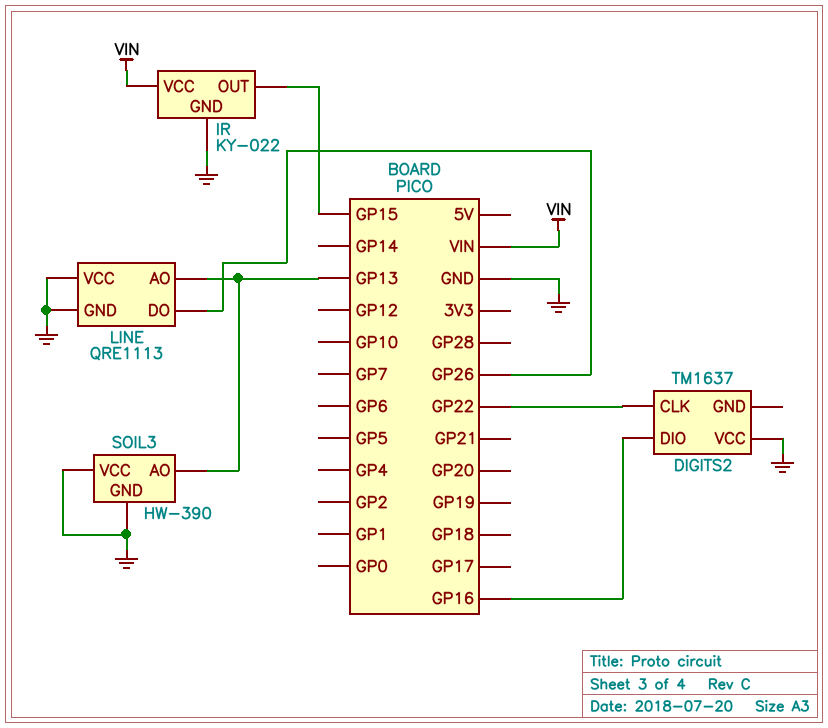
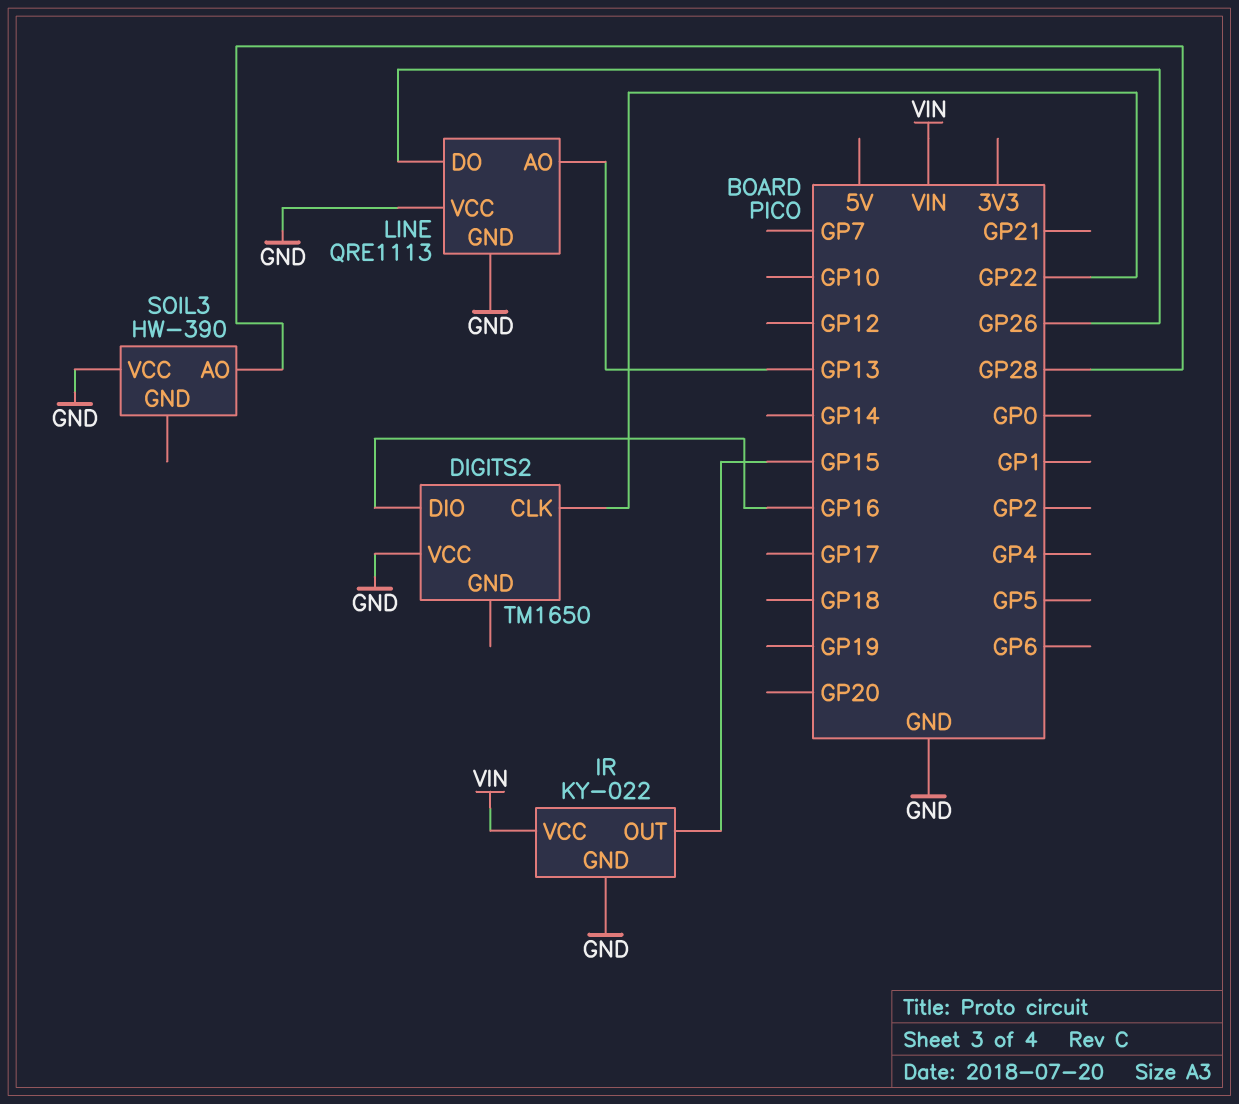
DIGITS2: TM1637 -> TM1650
SOIL3 pin AO: GP13 -> GP28
SOIL3 pin GND: GND -> none

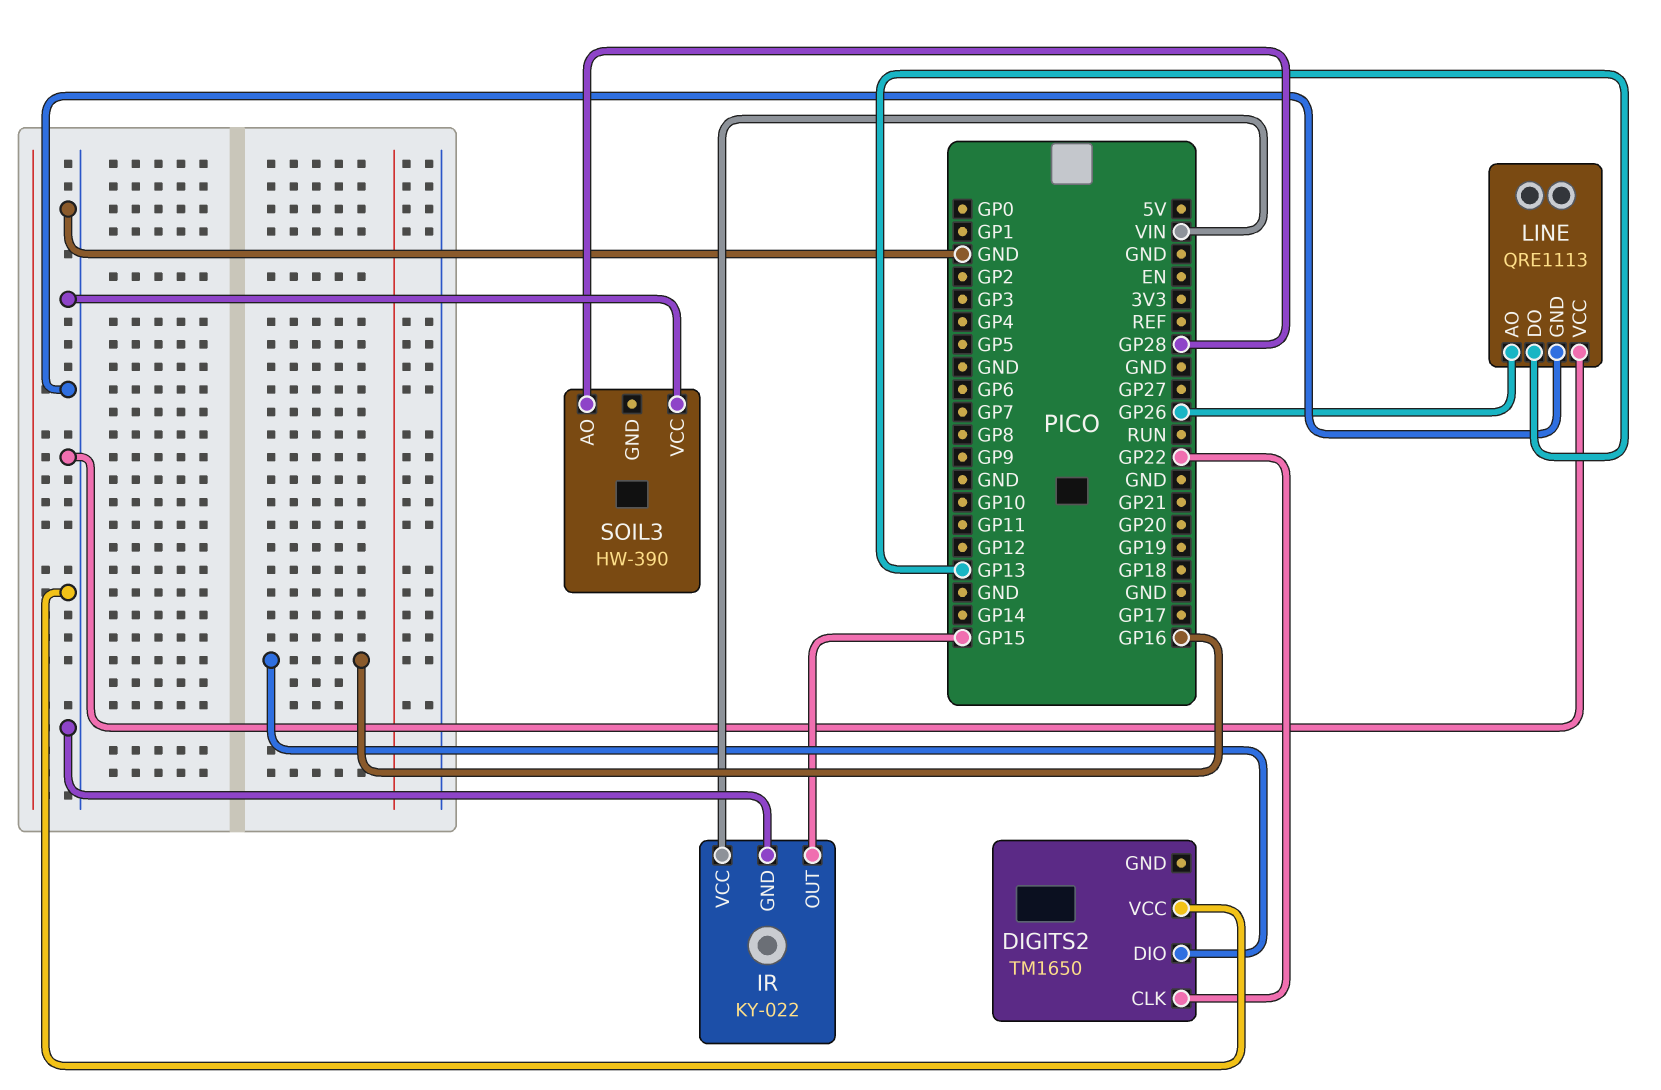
LINE pin AO: GP13 -> GP26
LINE pin DO: GP26 -> GP13

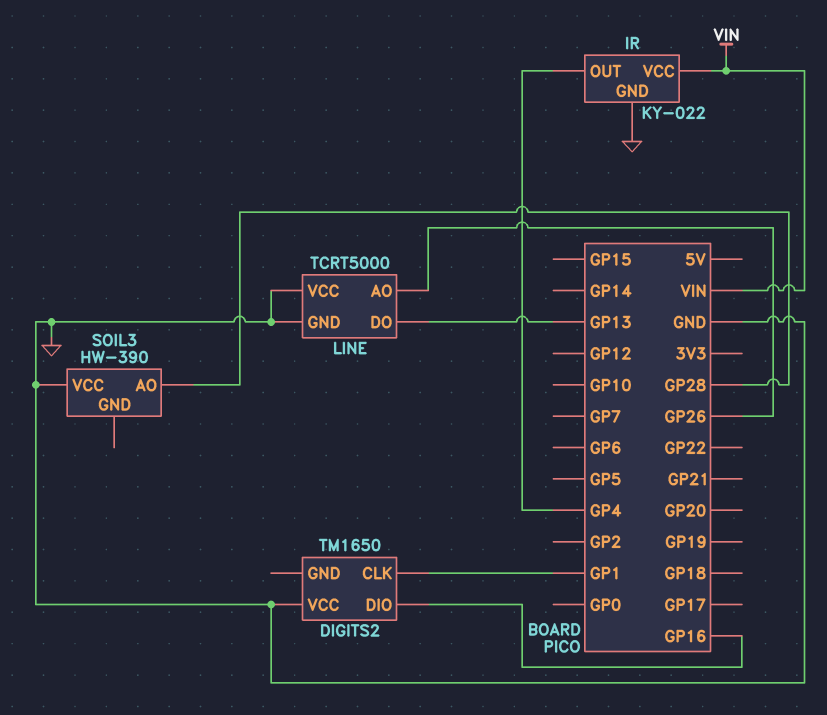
DIGITS2 pin CLK: GP22 -> GP1
IR pin OUT: GP15 -> GP4
LINE: QRE1113 -> TCRT5000

